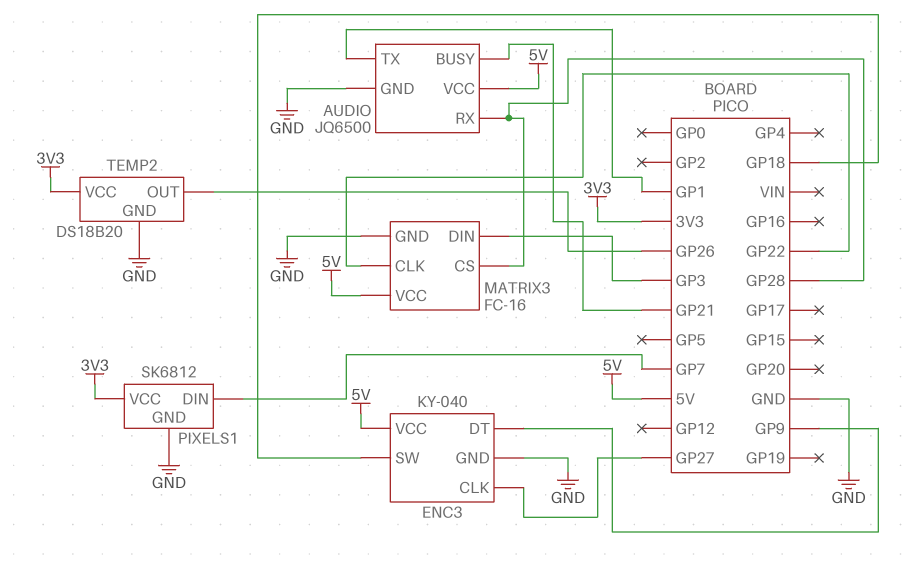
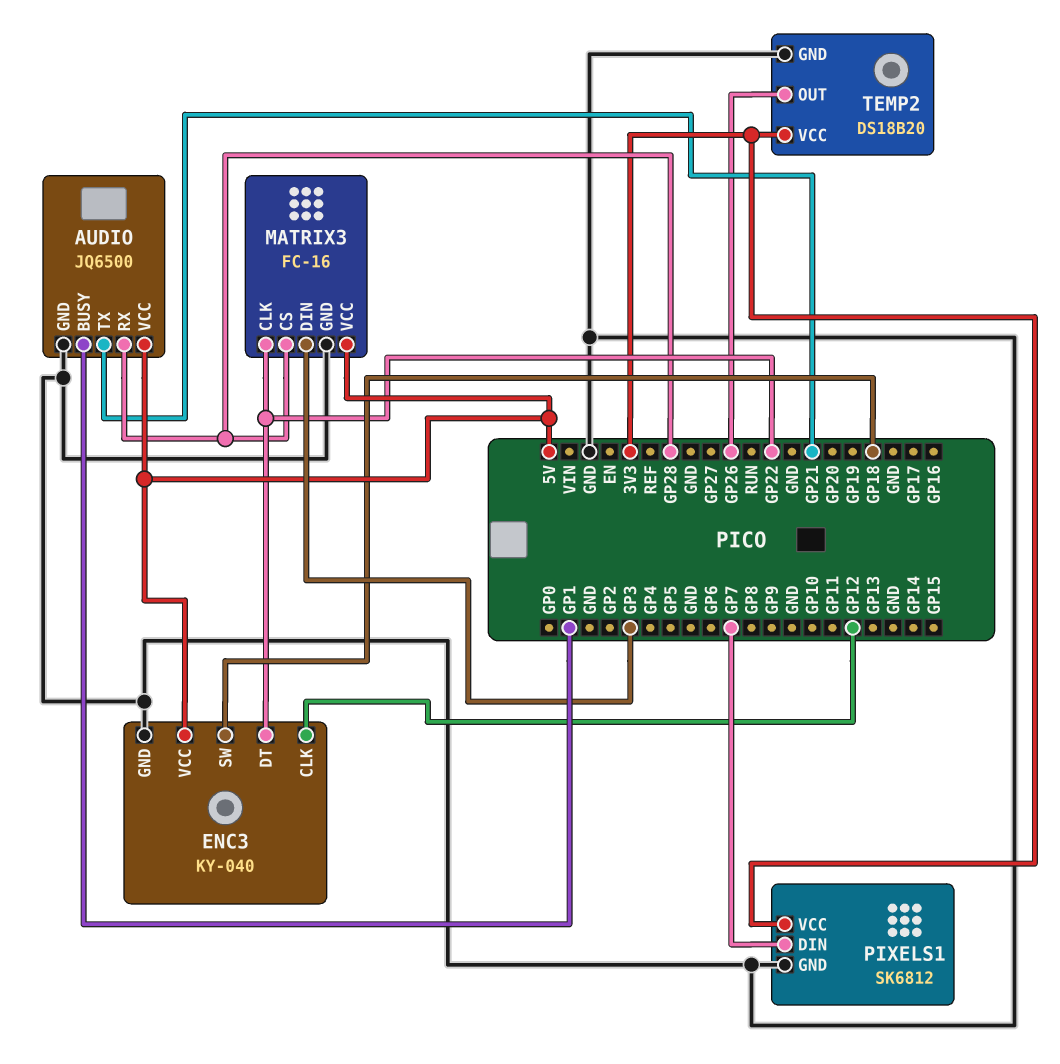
AUDIO pin BUSY: GP21 -> GP1
AUDIO pin TX: GP1 -> GP21
ENC3 pin CLK: GP27 -> GP12
ENC3 pin DT: GP9 -> GP22

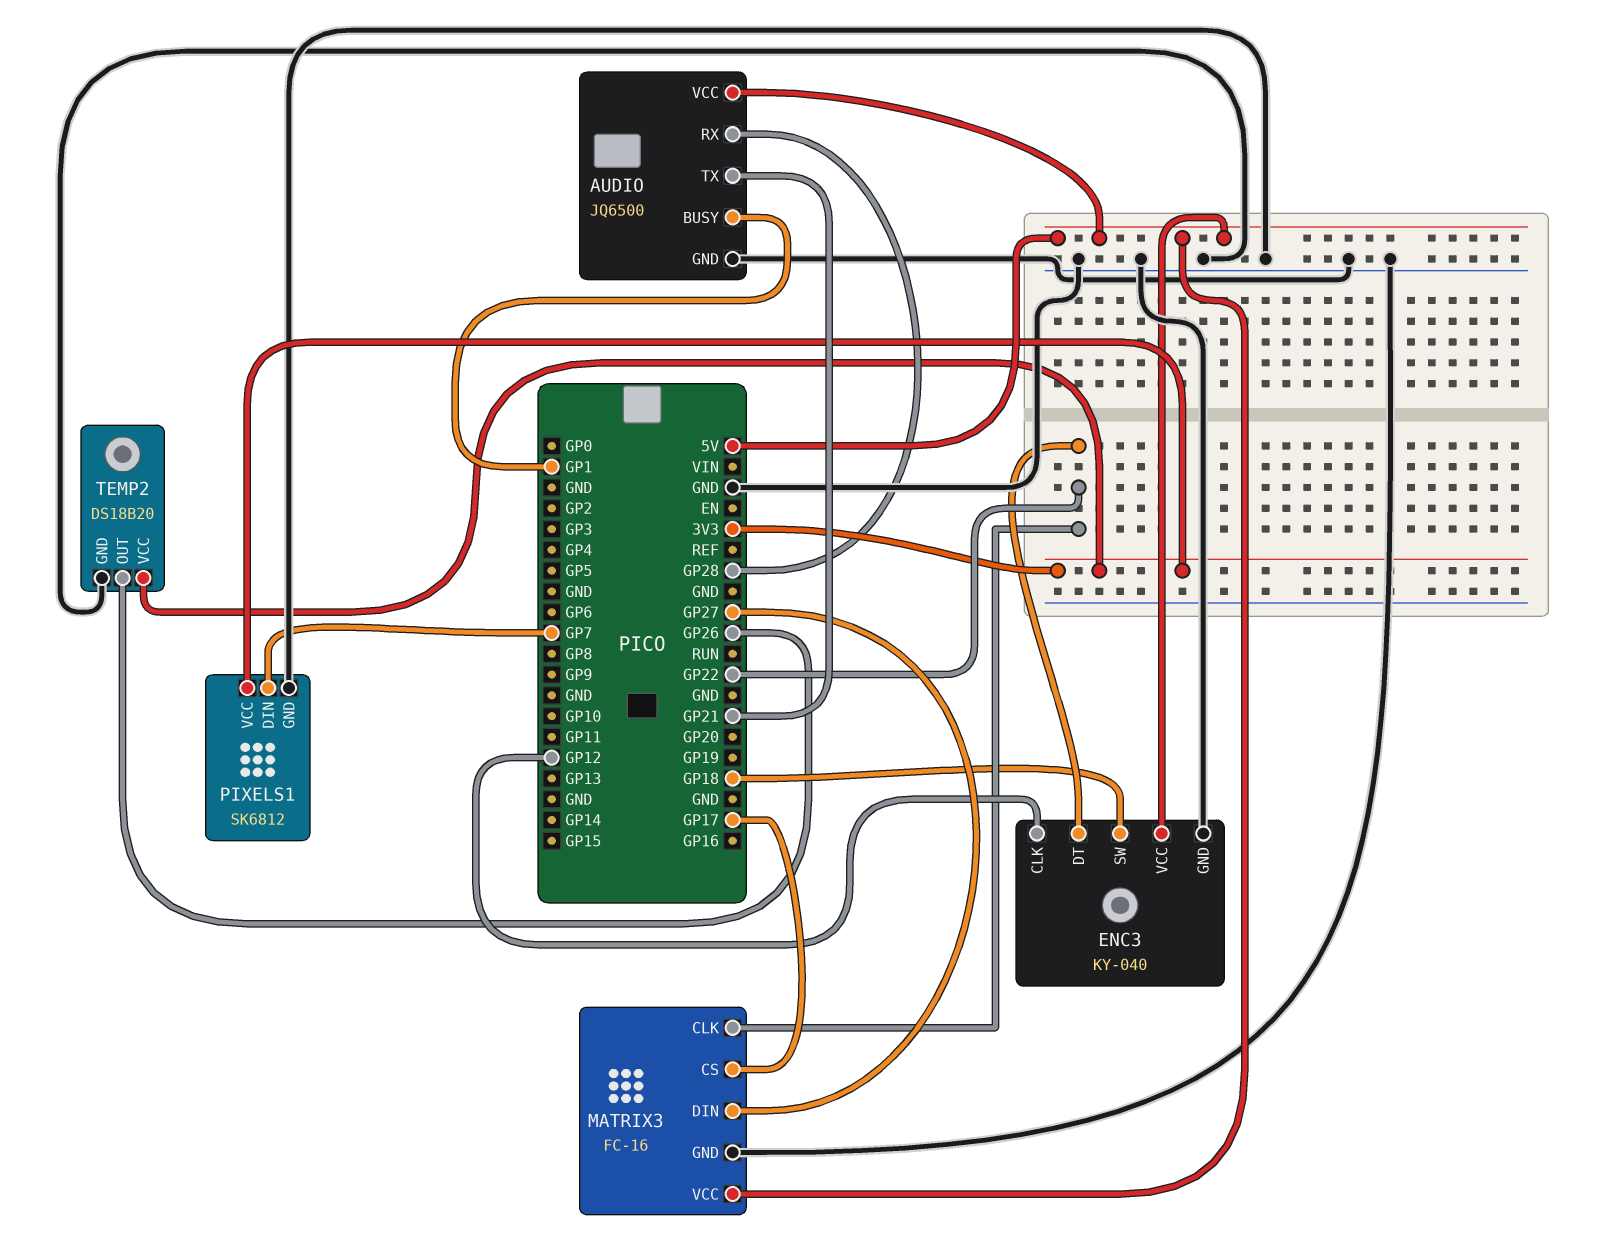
MATRIX3 pin CS: GP28 -> GP17
MATRIX3 pin DIN: GP3 -> GP27

